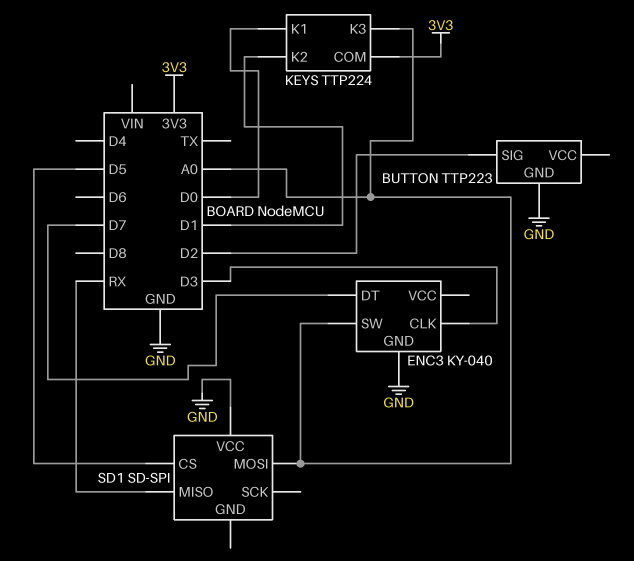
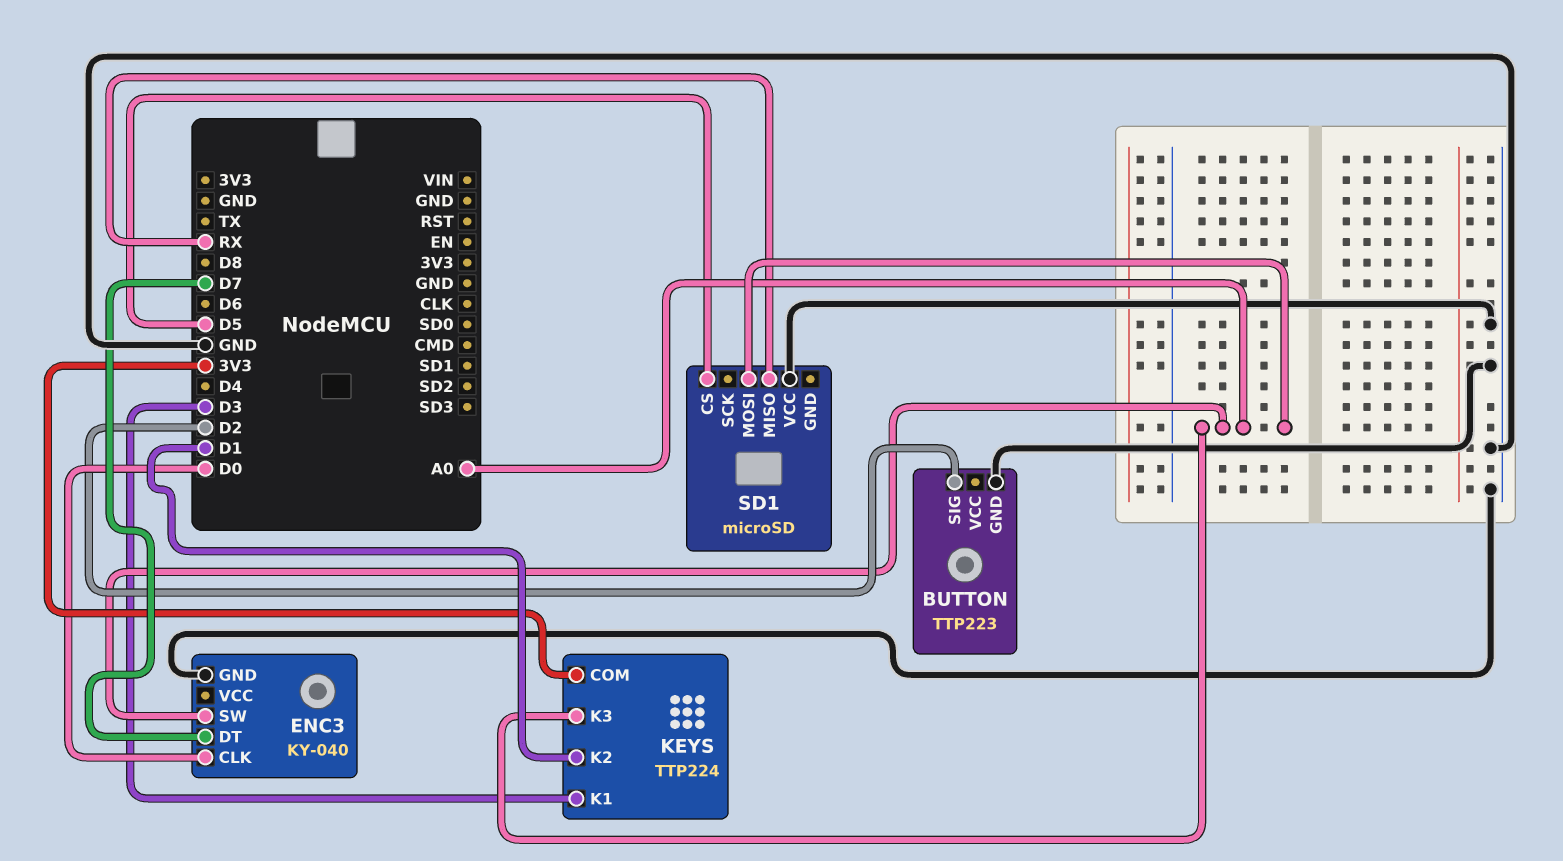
ENC3 pin CLK: D3 -> D0
KEYS pin K1: D0 -> D3
SD1: SD-SPI -> microSD

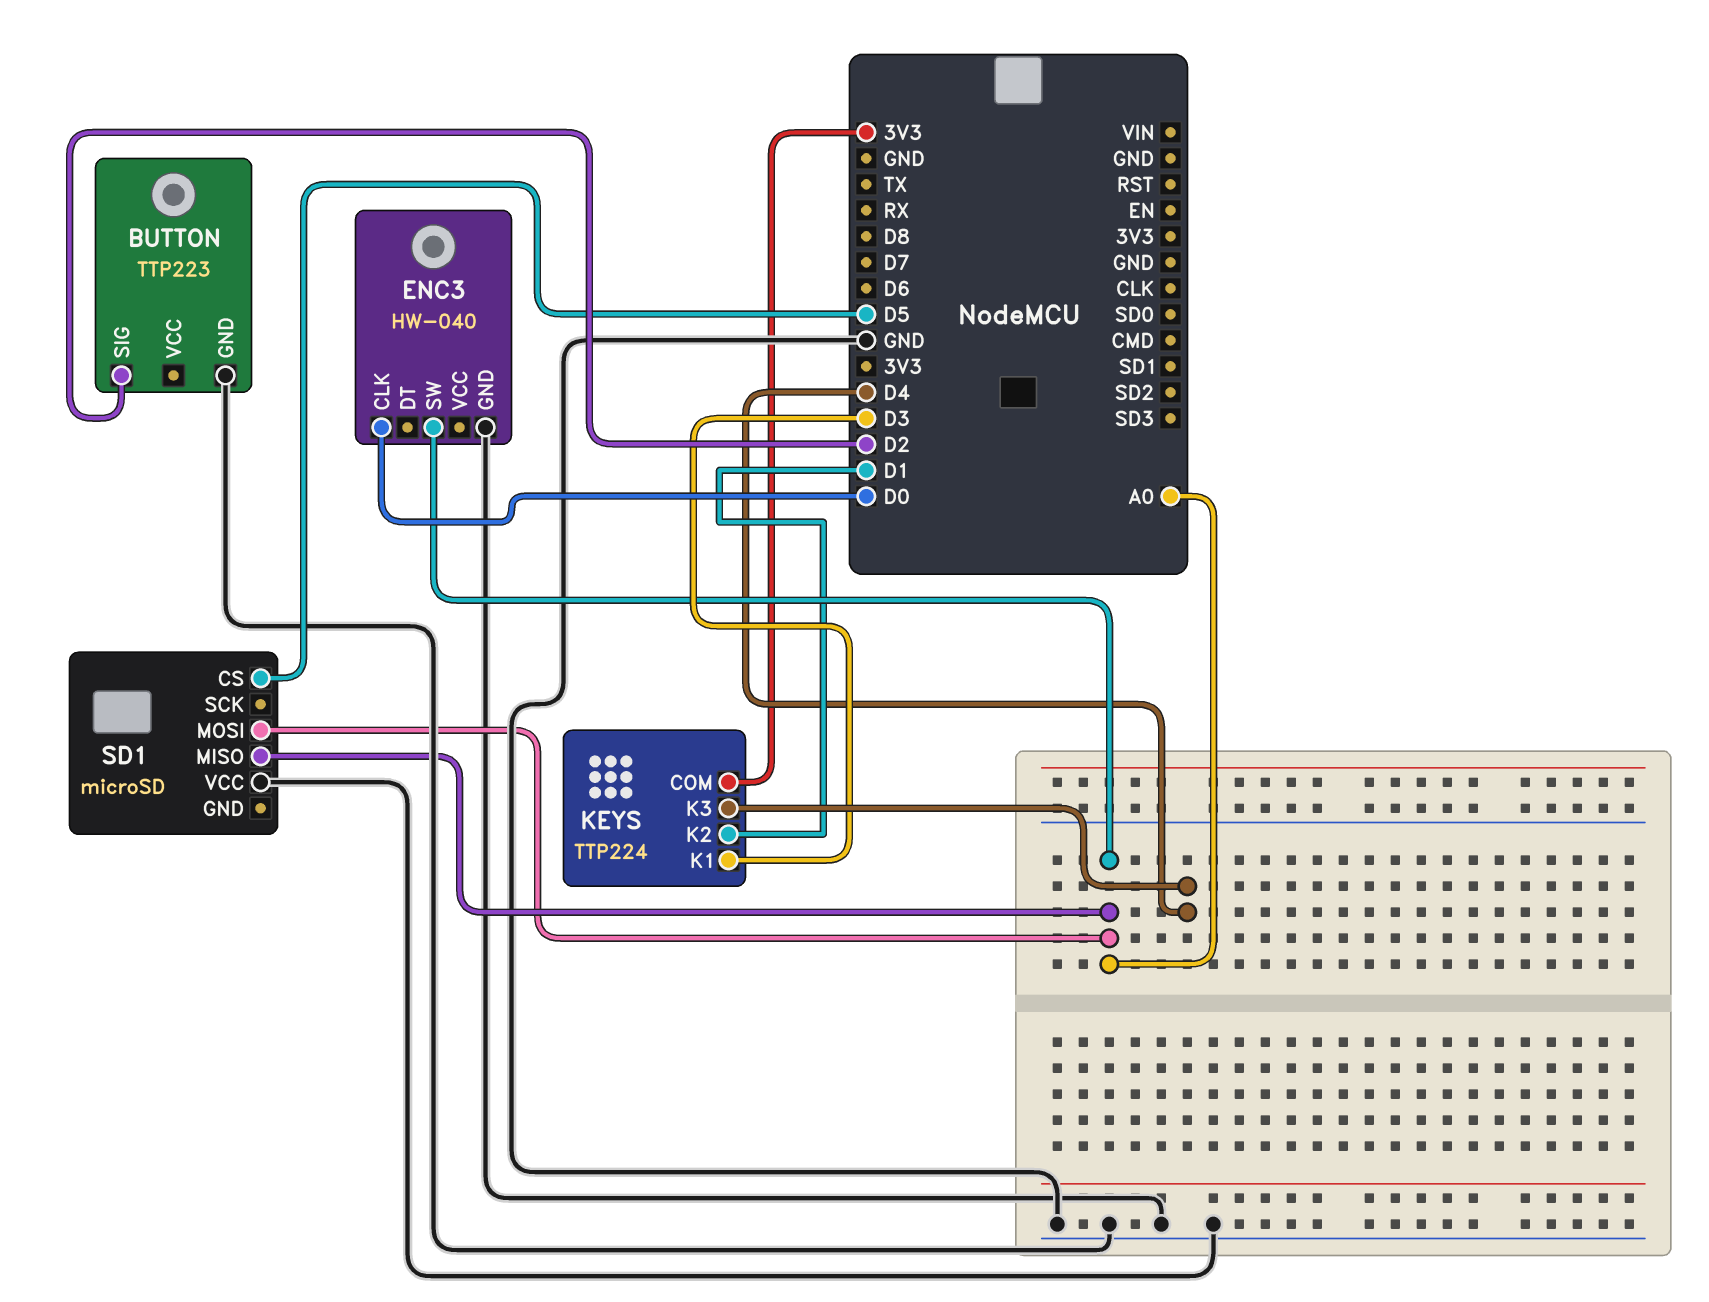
ENC3: KY-040 -> HW-040
ENC3 pin DT: D7 -> none
KEYS pin K3: A0 -> D4
SD1 pin MISO: RX -> A0

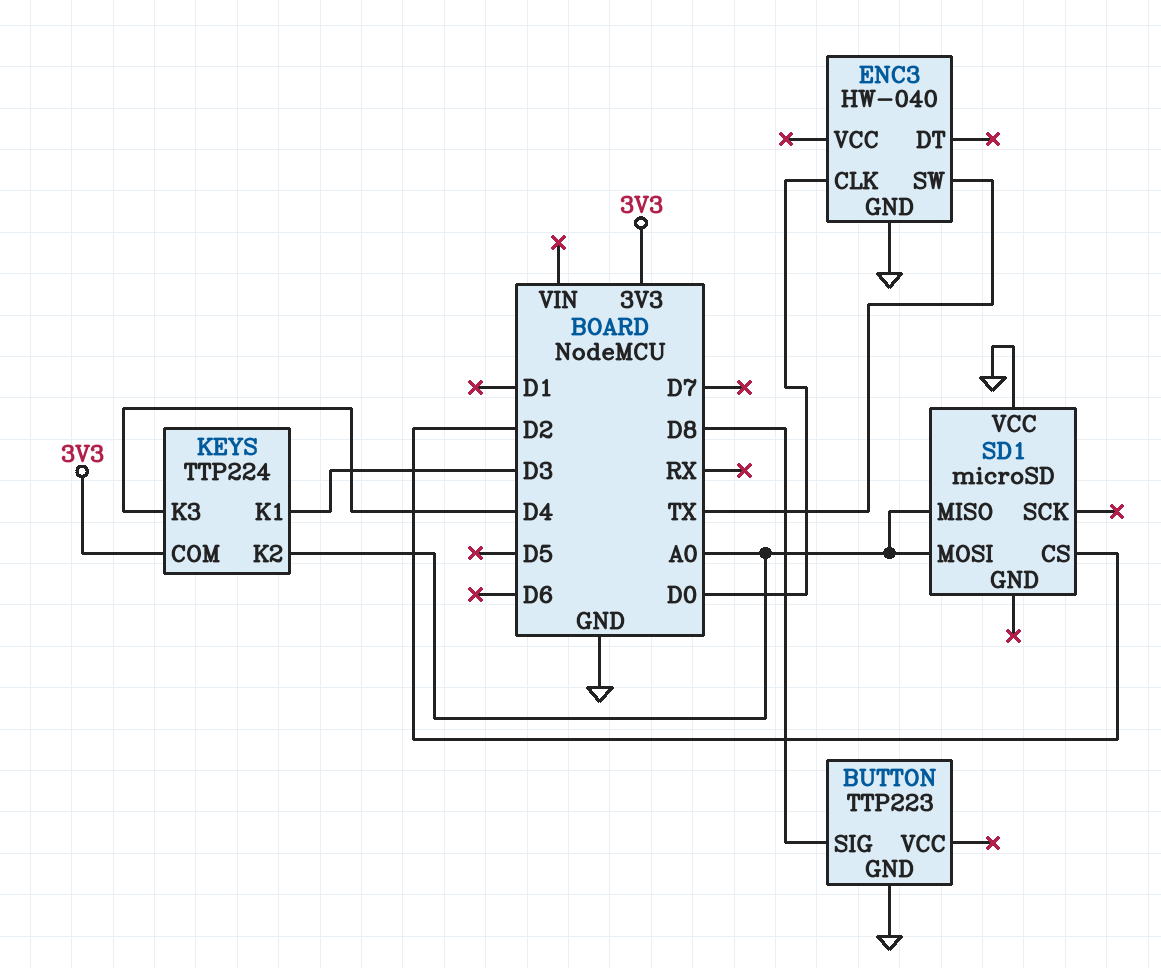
BUTTON pin SIG: D2 -> D8
ENC3 pin SW: A0 -> TX
KEYS pin K2: D1 -> A0
SD1 pin CS: D5 -> D2

